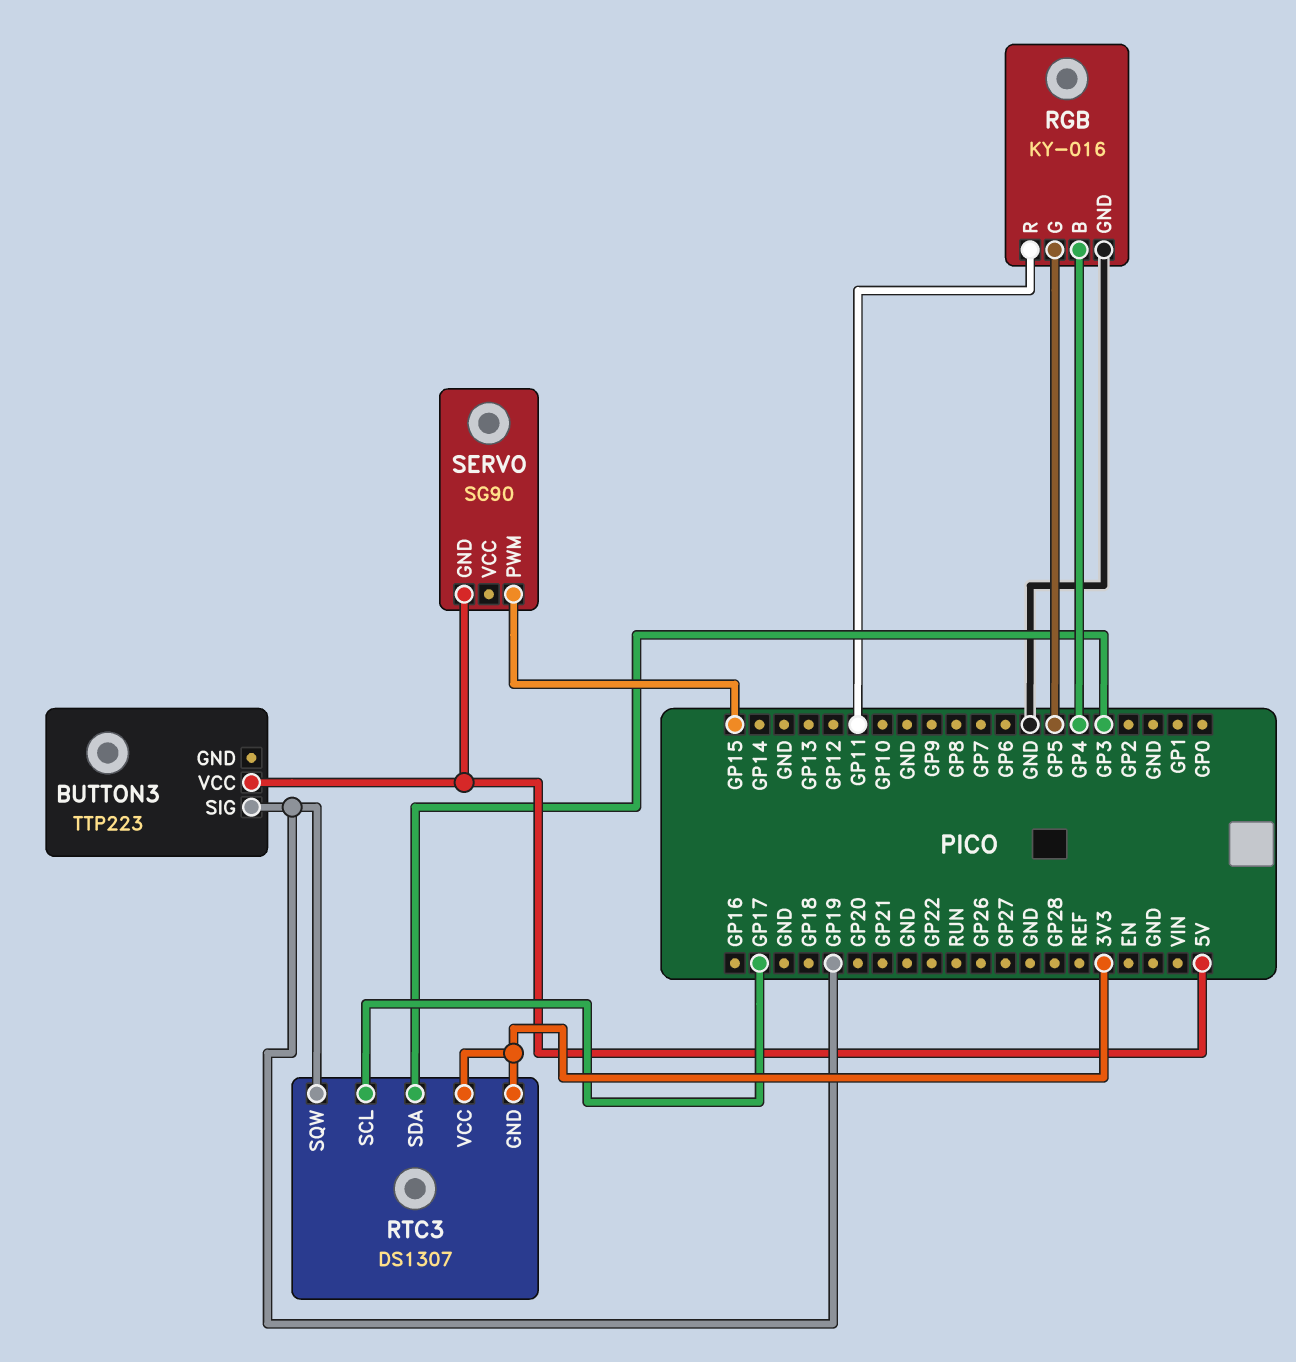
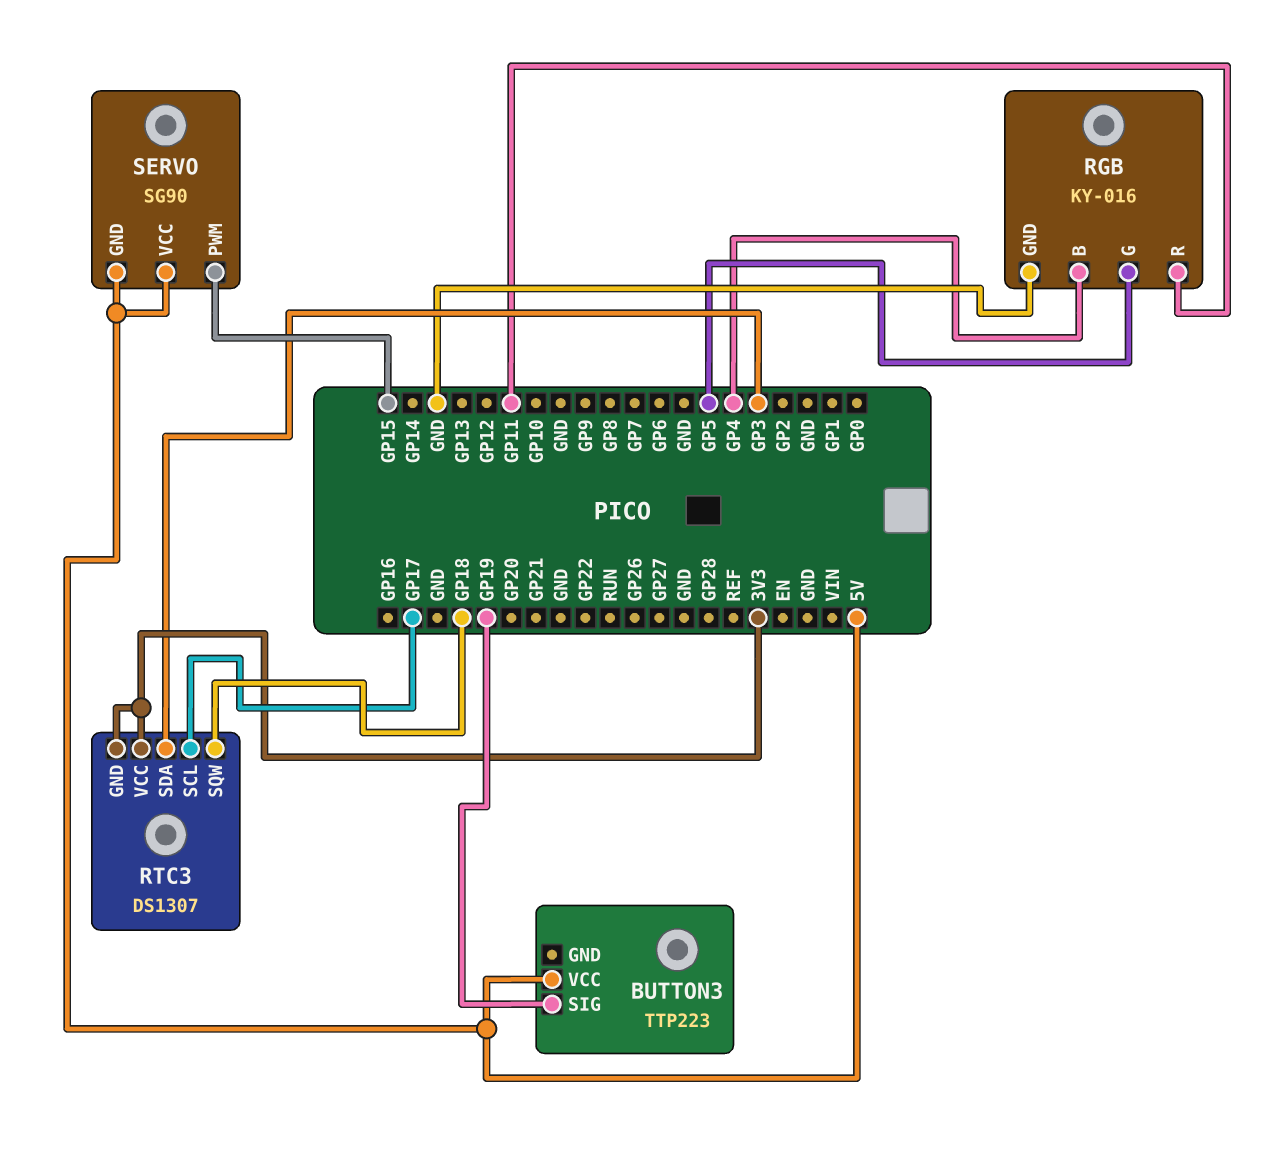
RTC3 pin SQW: GP19 -> GP18
SERVO pin VCC: none -> 5V

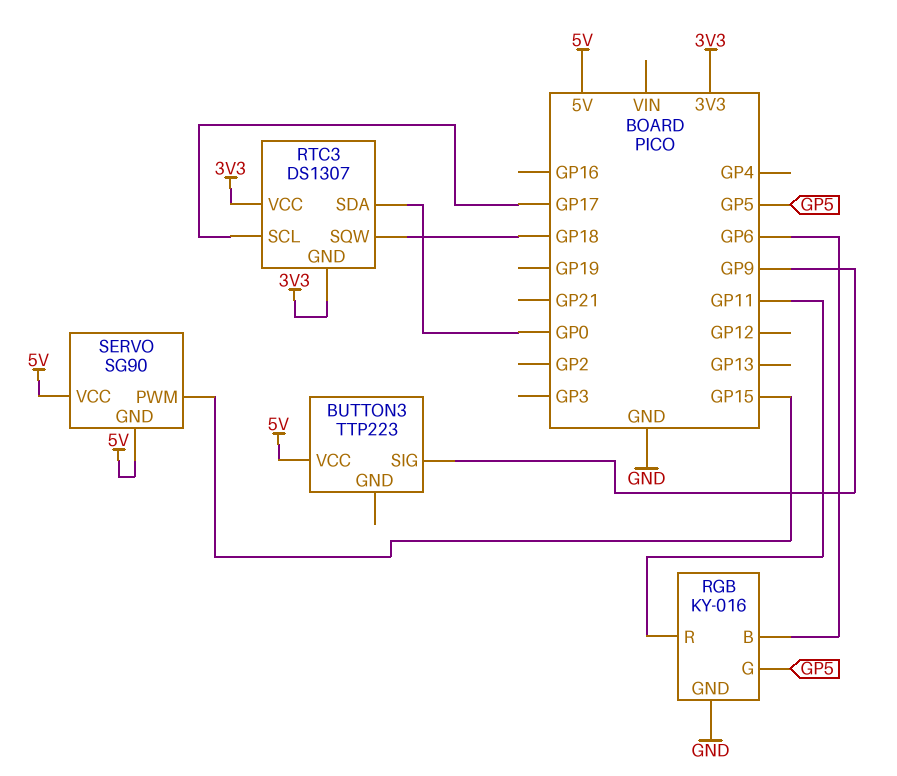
BUTTON3 pin SIG: GP19 -> GP9
RGB pin B: GP4 -> GP6
RTC3 pin SDA: GP3 -> GP0

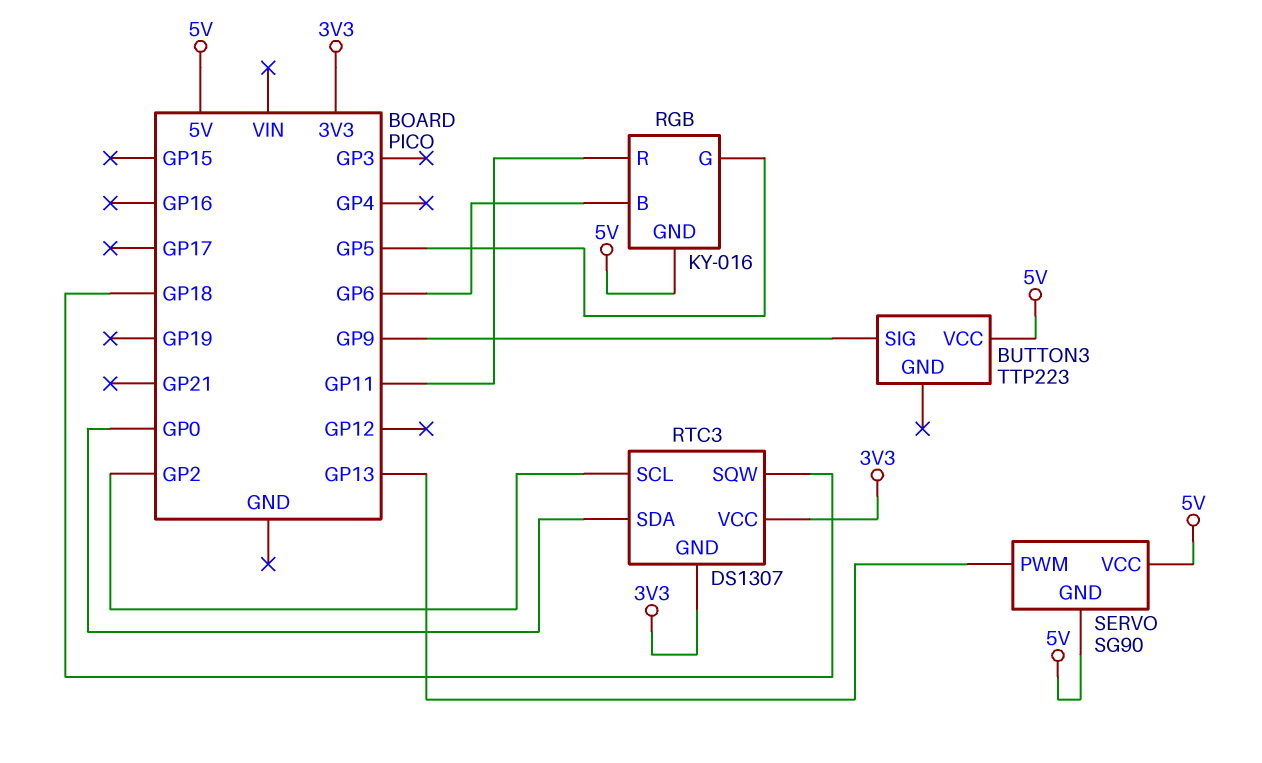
RGB pin GND: GND -> 5V
RTC3 pin SCL: GP17 -> GP2
SERVO pin PWM: GP15 -> GP13

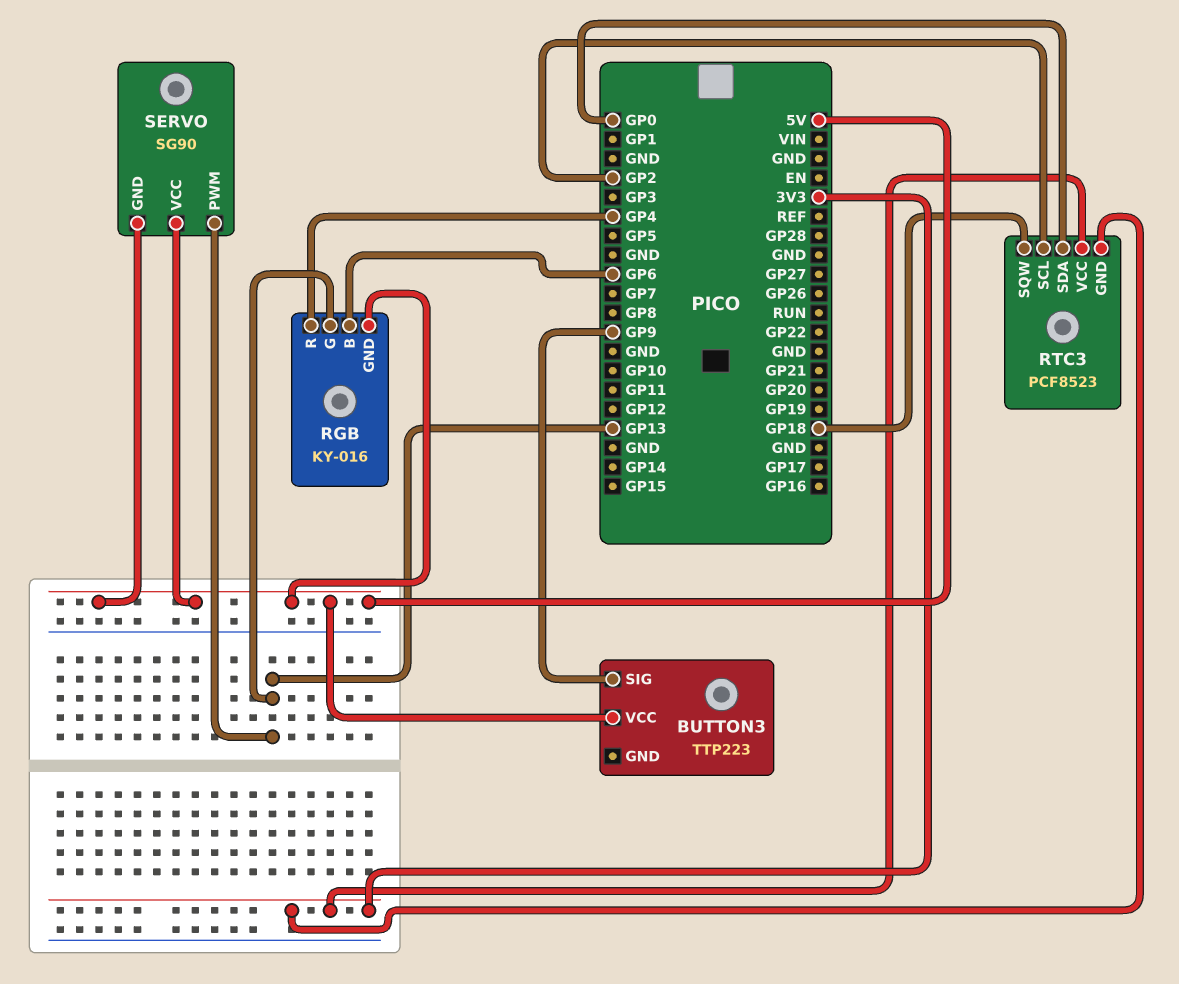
RGB pin G: GP5 -> GP13
RGB pin R: GP11 -> GP4
RTC3: DS1307 -> PCF8523

